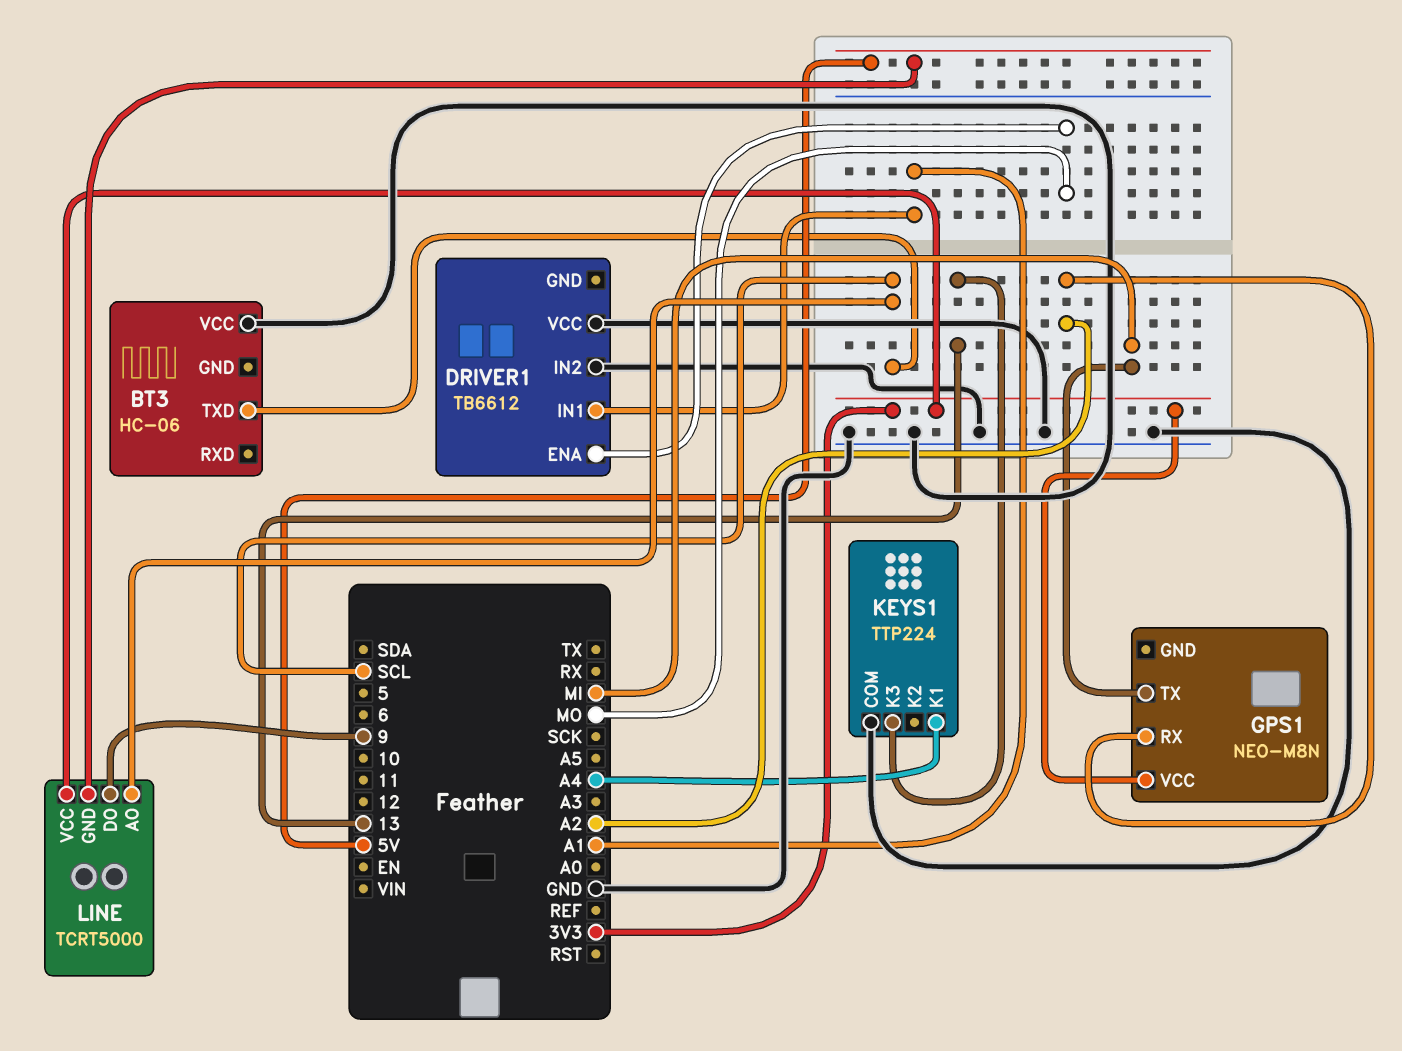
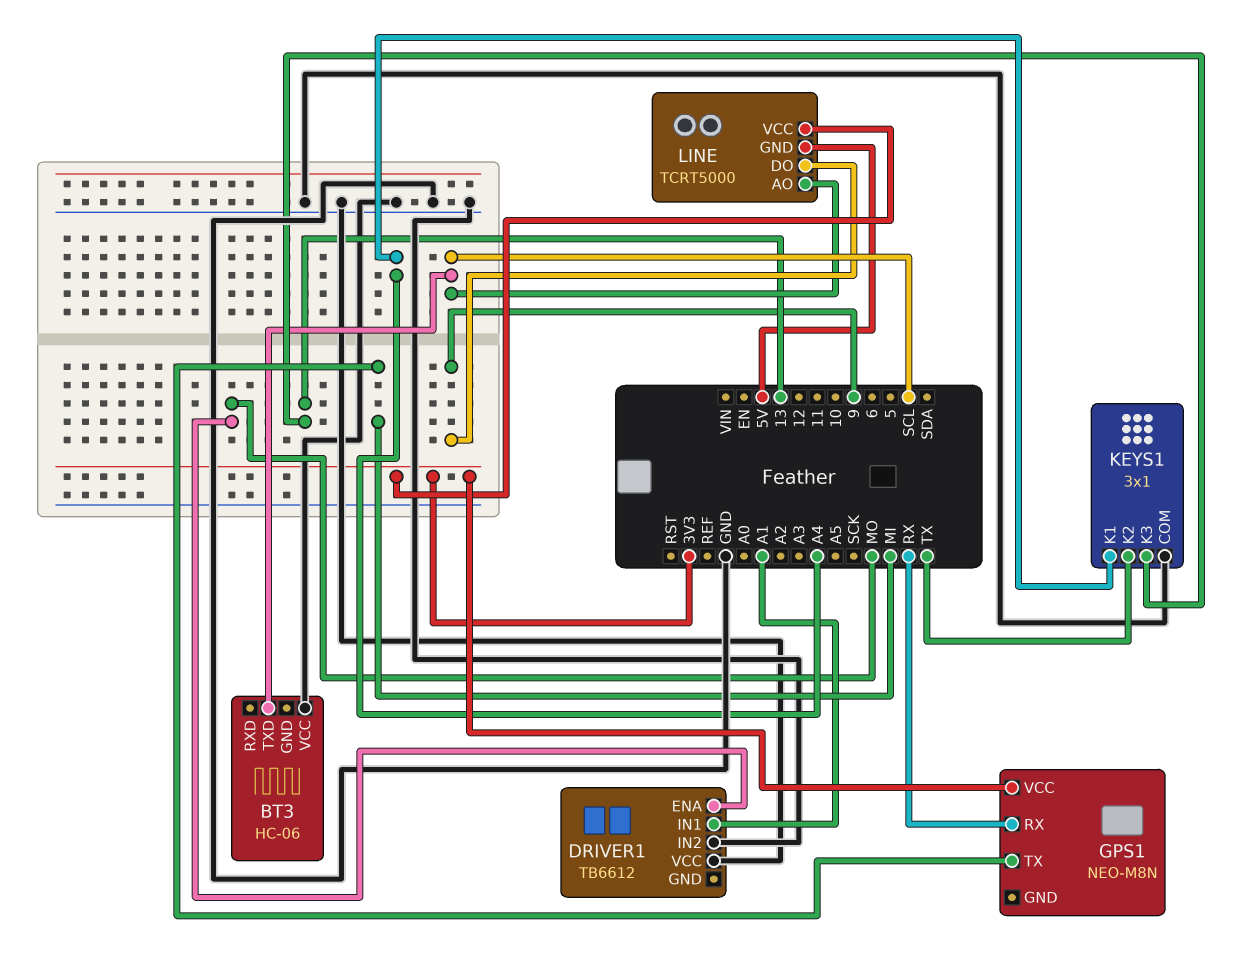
GPS1 pin RX: A2 -> RX
KEYS1: TTP224 -> 3x1
KEYS1 pin K2: none -> TX

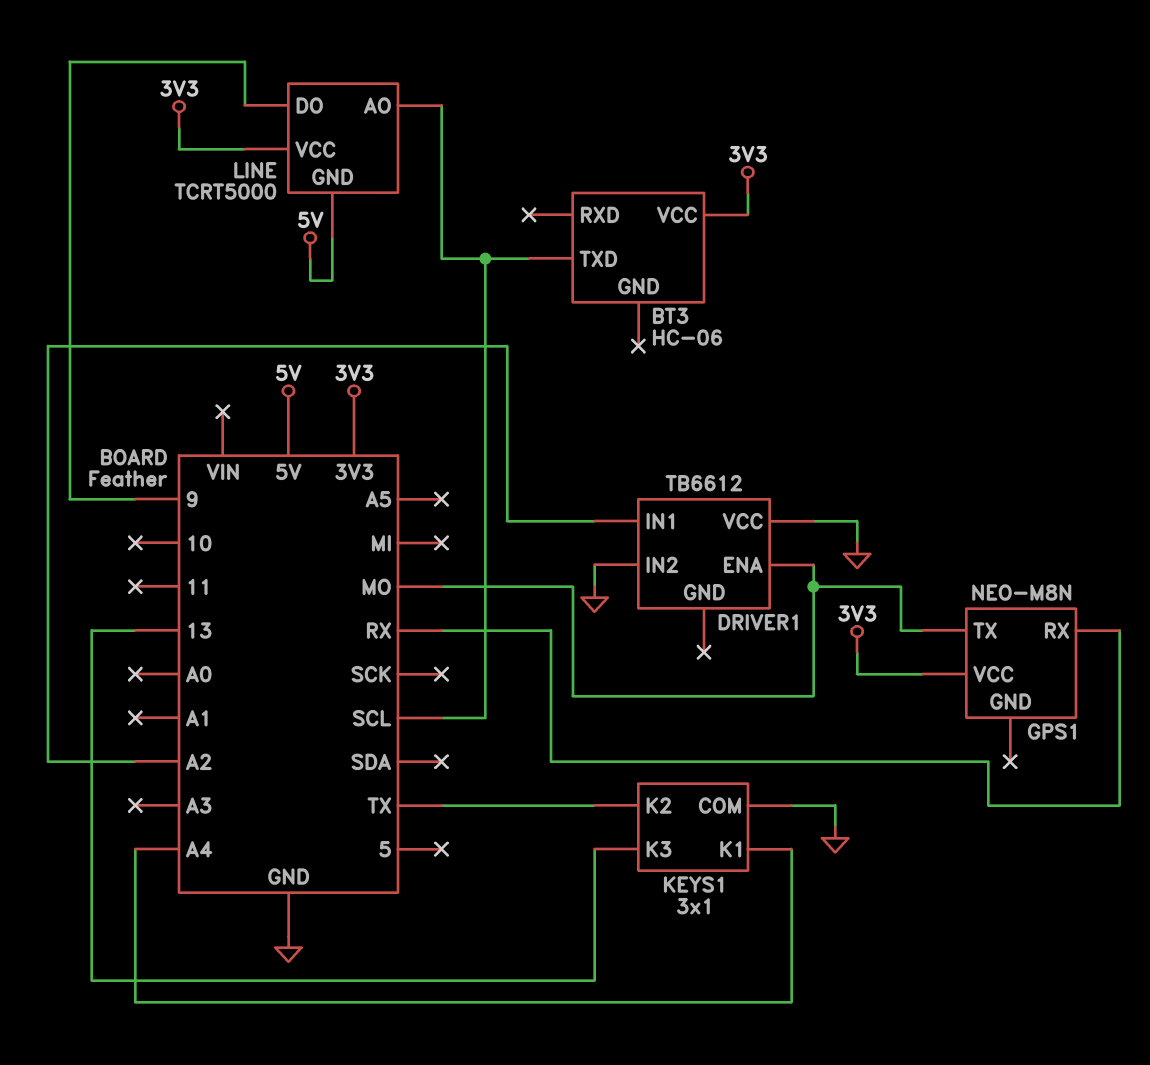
BT3 pin VCC: GND -> 3V3
DRIVER1 pin IN1: A1 -> A2
GPS1 pin TX: MI -> MO

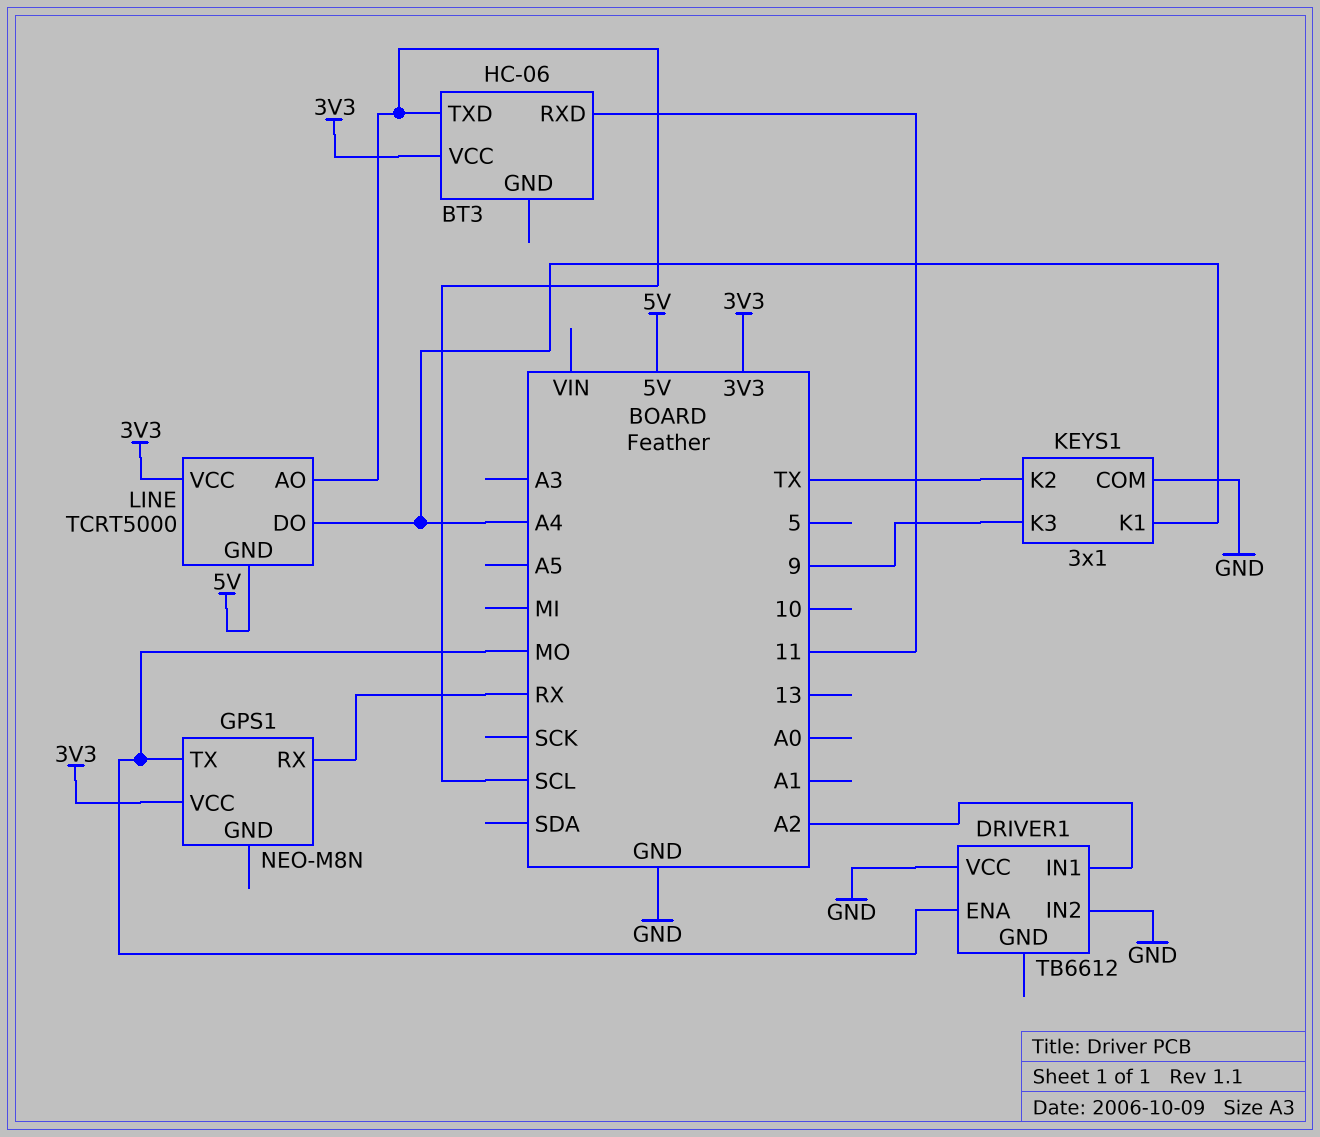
BT3 pin RXD: none -> 11
KEYS1 pin K3: 13 -> 9
LINE pin DO: 9 -> A4

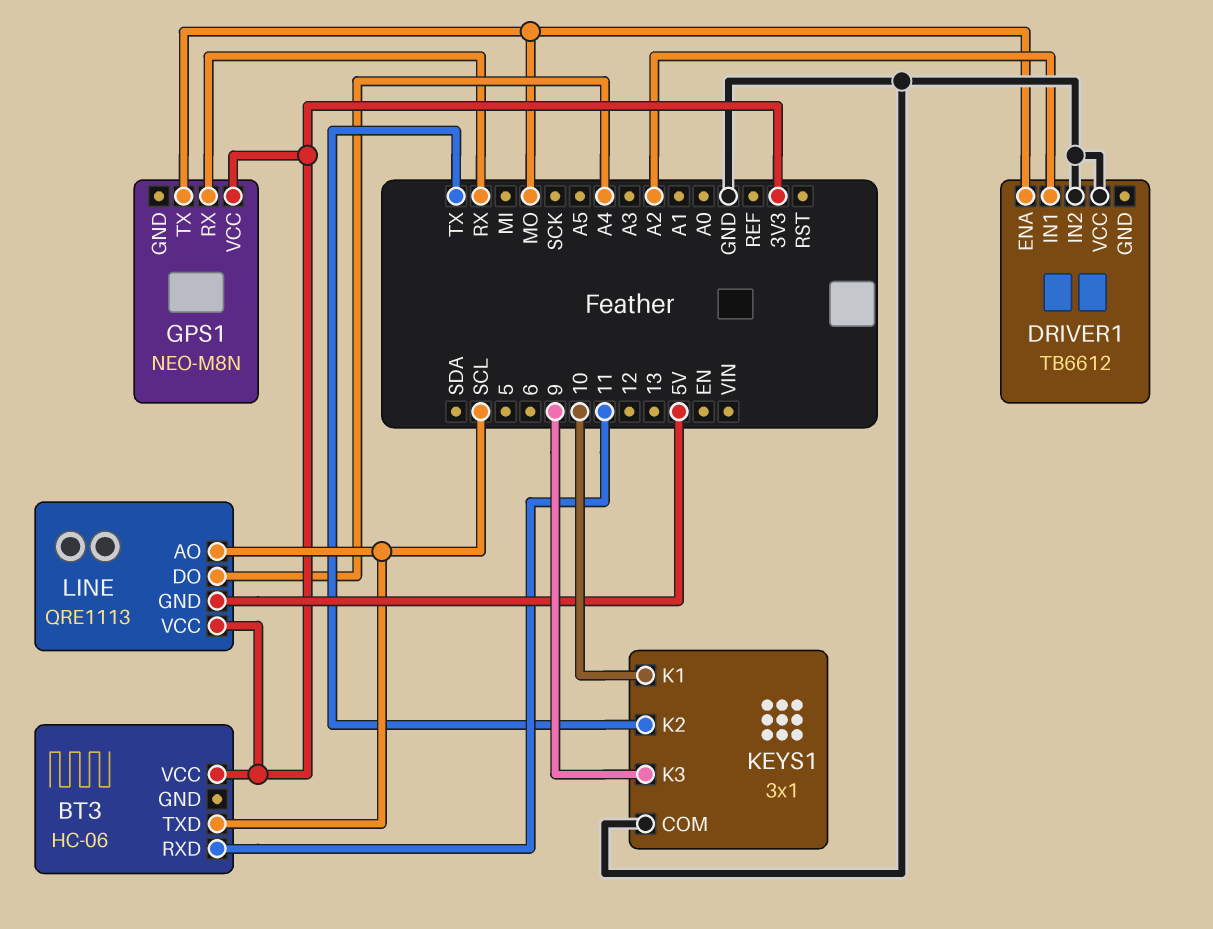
KEYS1 pin K1: A4 -> 10
LINE: TCRT5000 -> QRE1113

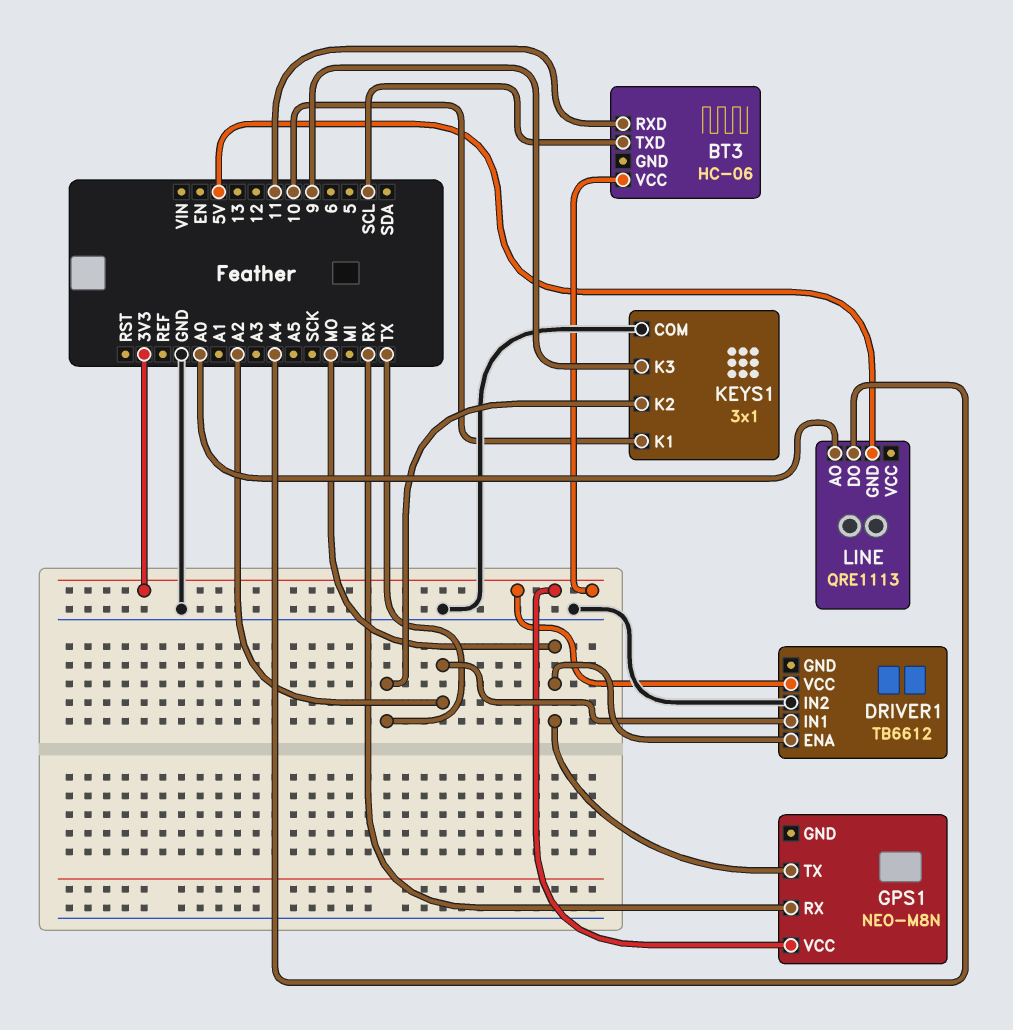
DRIVER1 pin VCC: GND -> 3V3
LINE pin AO: SCL -> A0
LINE pin VCC: 3V3 -> none

